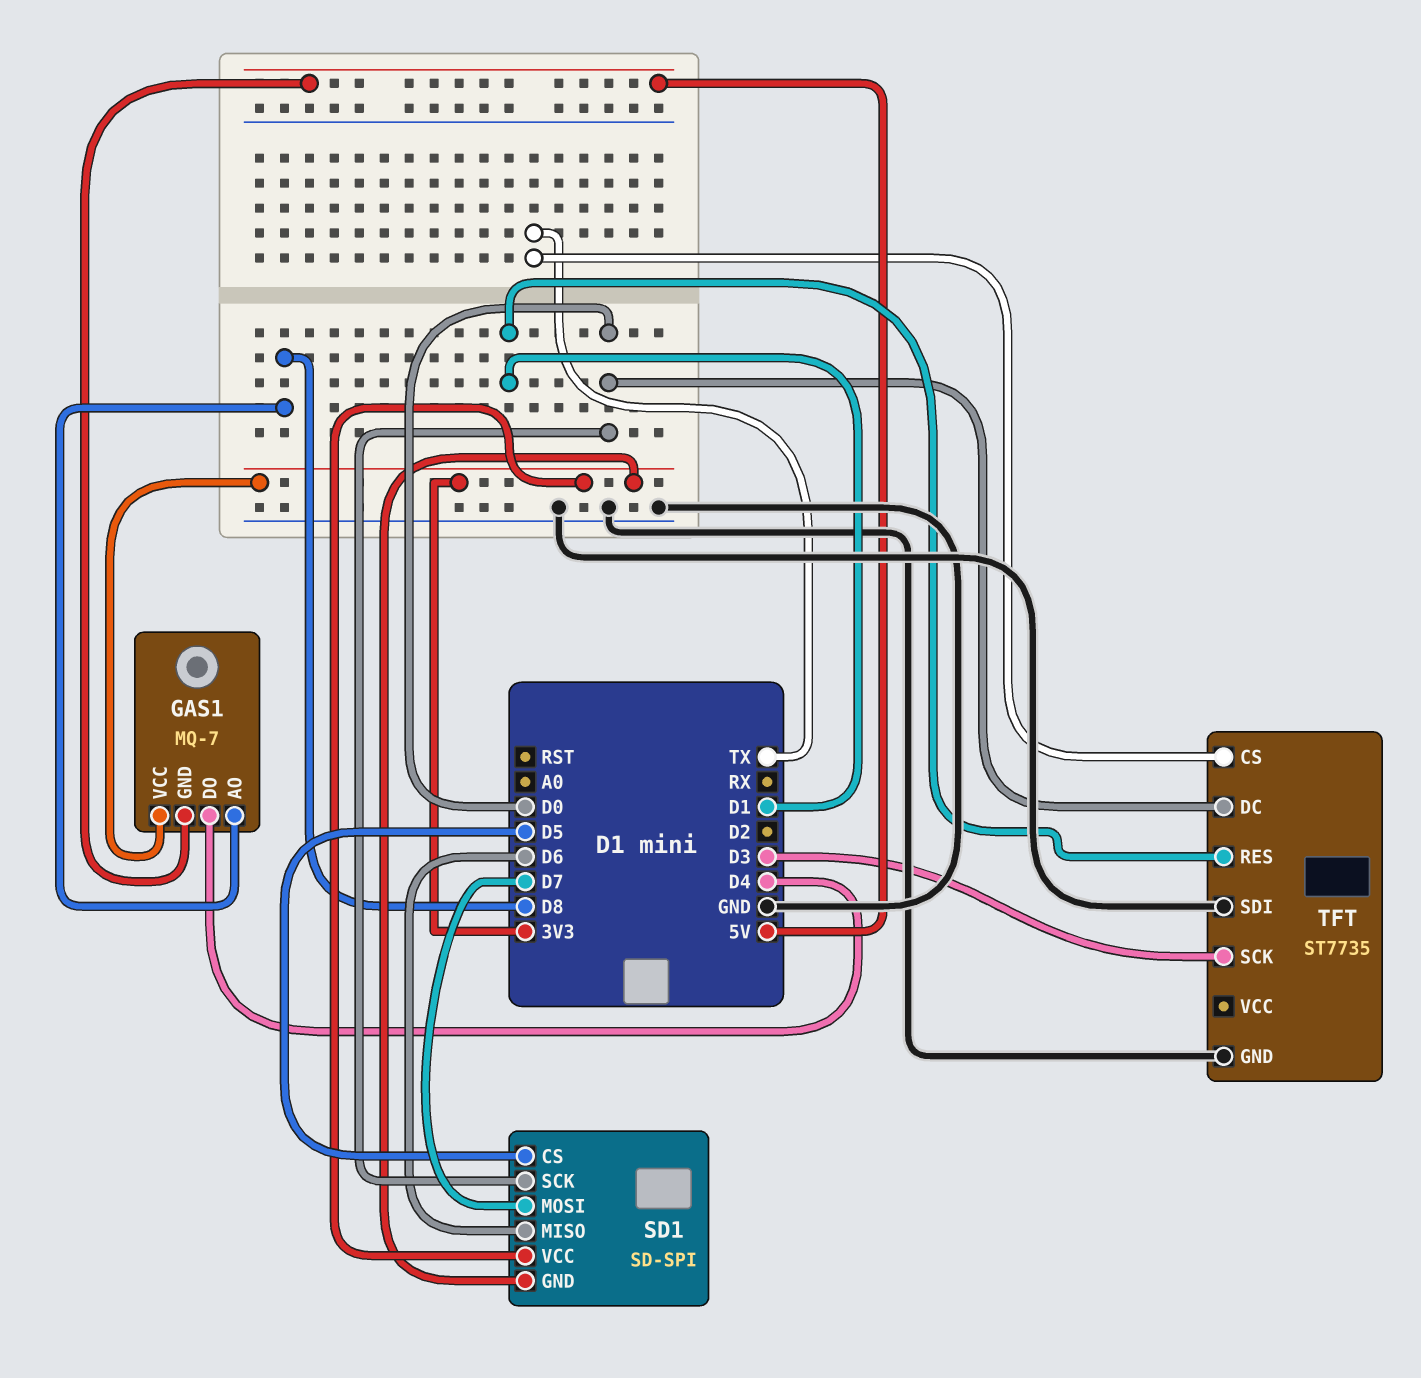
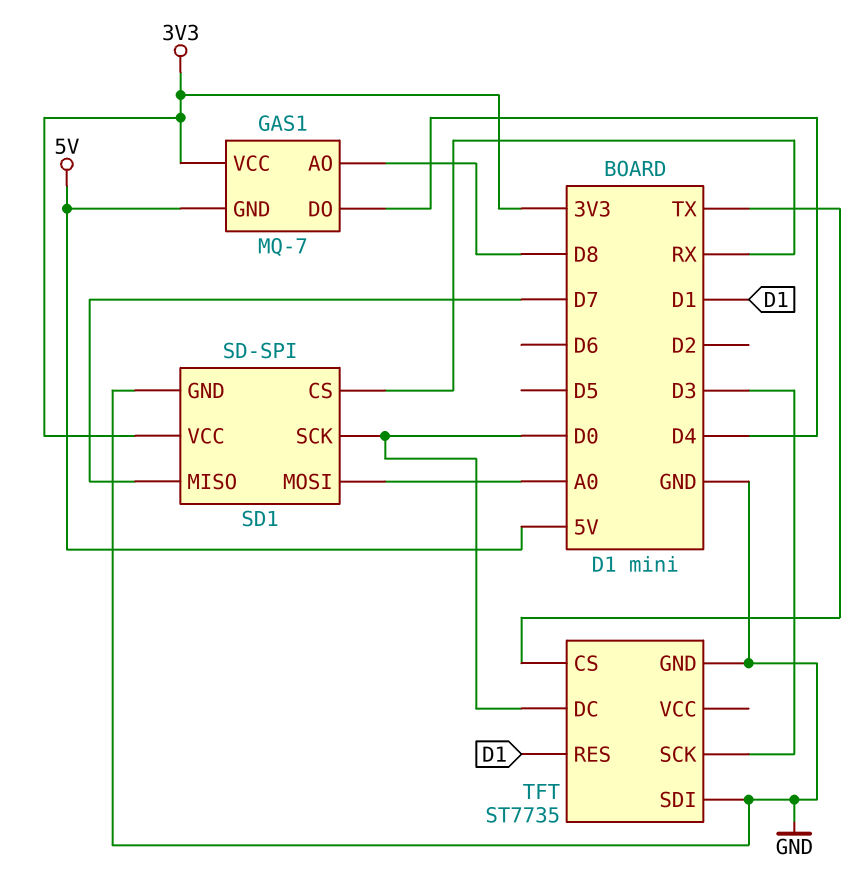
SD1 pin CS: D5 -> RX
SD1 pin GND: 3V3 -> GND
SD1 pin MISO: D6 -> D7
SD1 pin MOSI: D7 -> A0

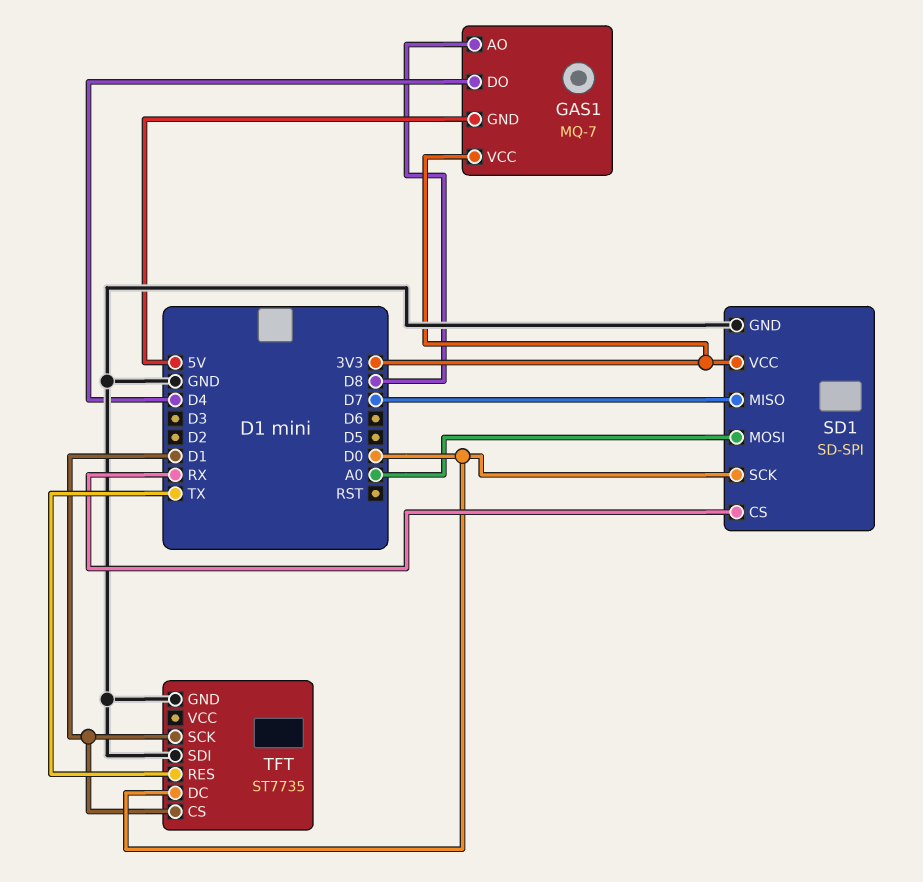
TFT pin CS: TX -> D1
TFT pin RES: D1 -> TX
TFT pin SCK: D3 -> D1

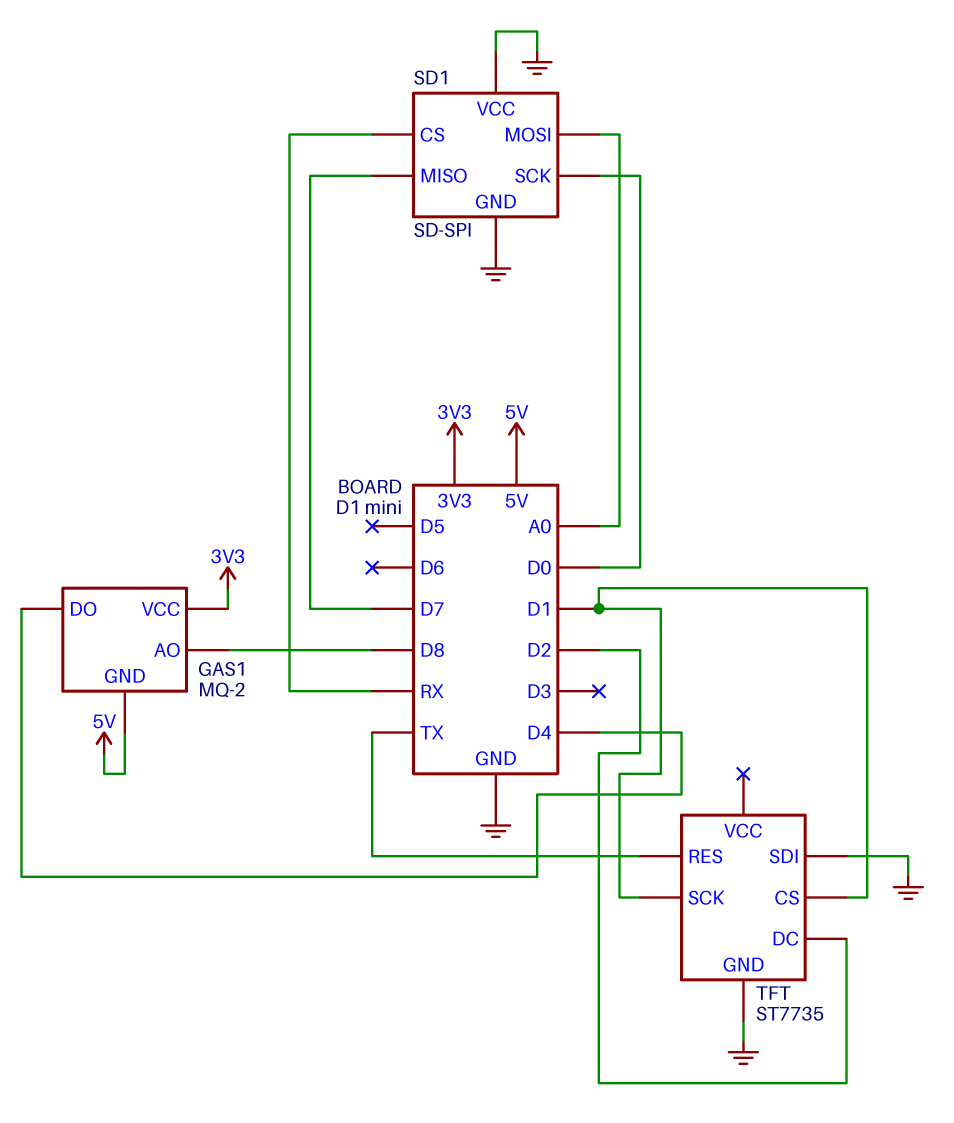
GAS1: MQ-7 -> MQ-2
SD1 pin VCC: 3V3 -> GND
TFT pin DC: D0 -> D2

